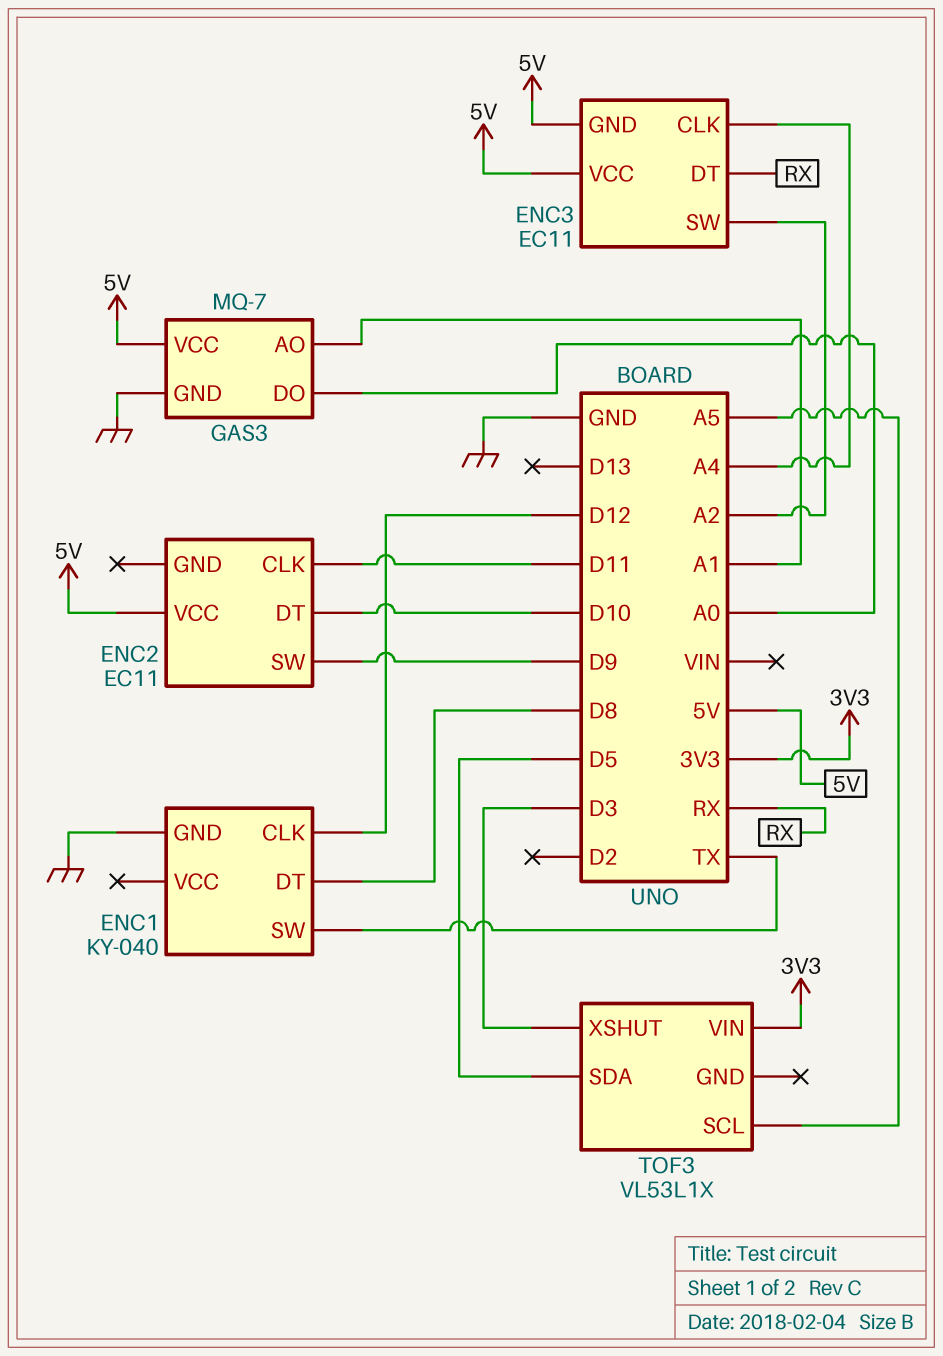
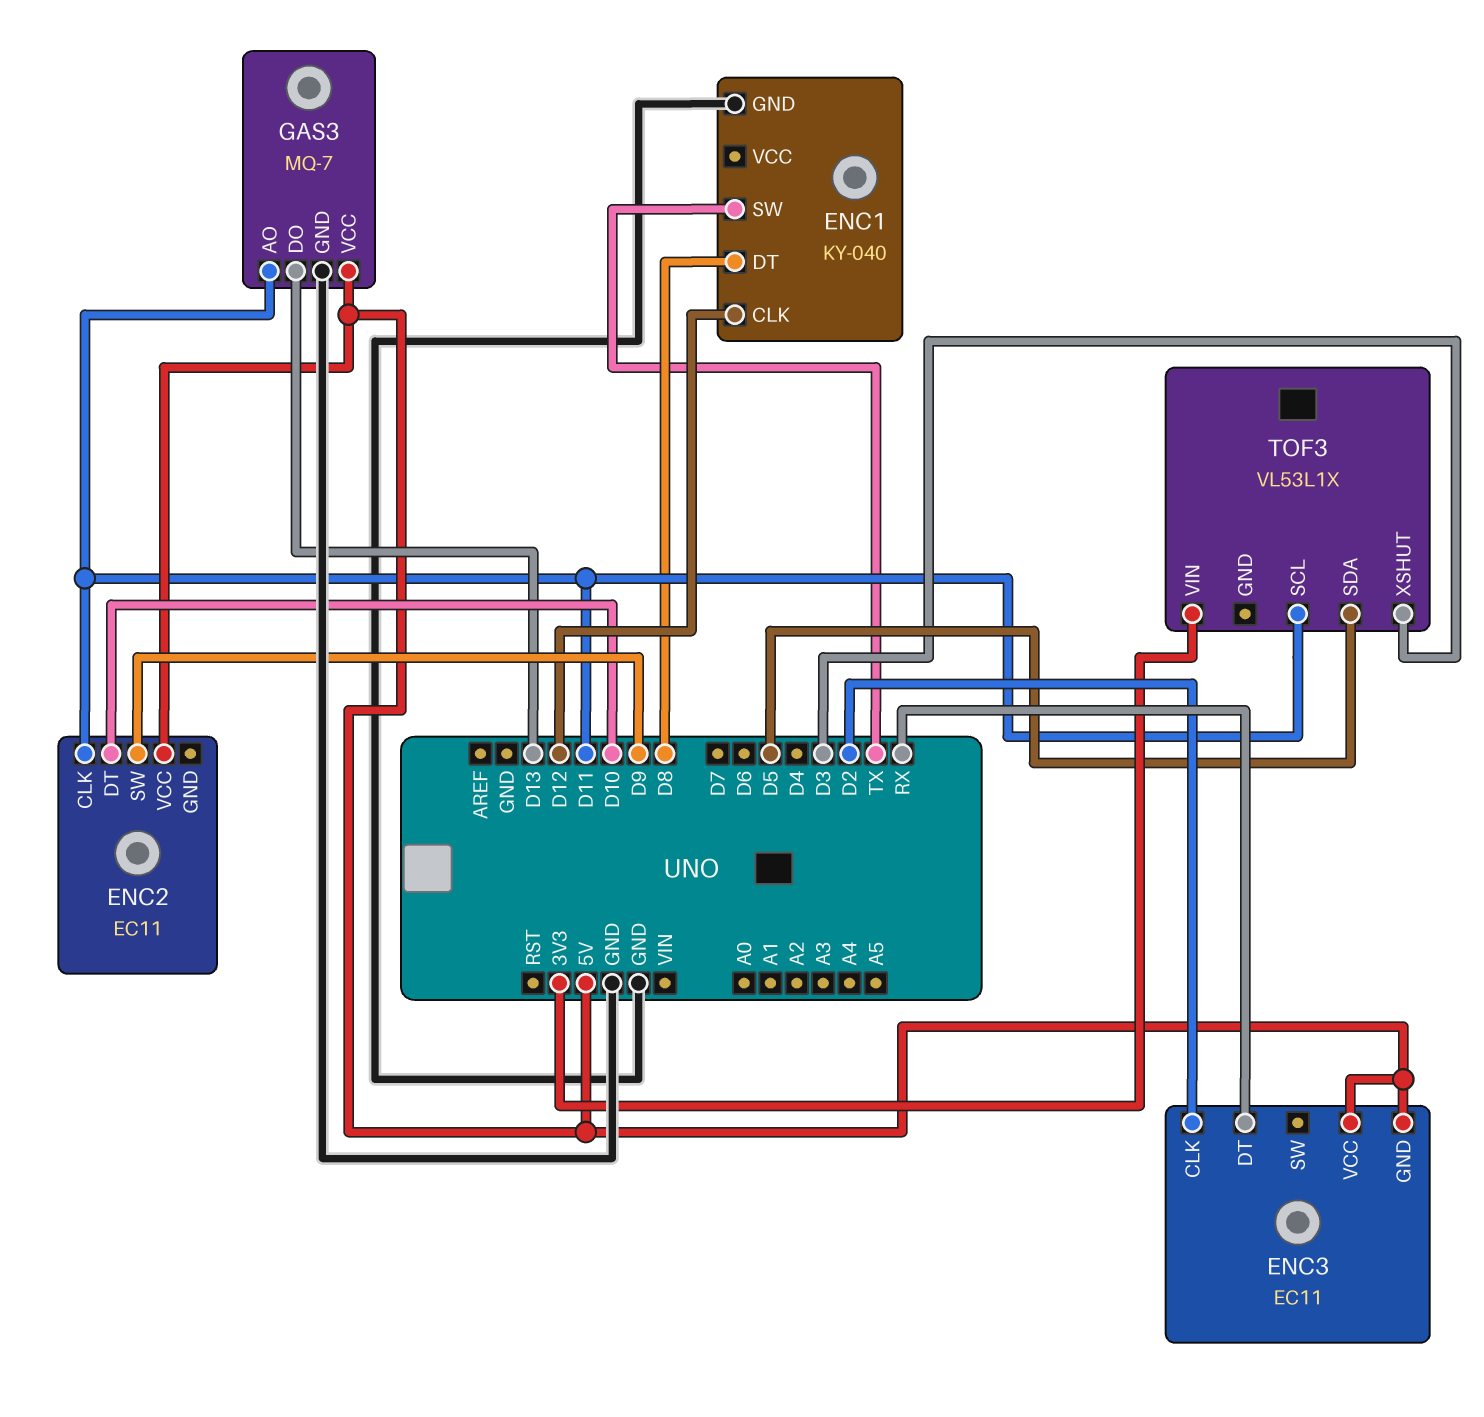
ENC3 pin CLK: A4 -> D2
ENC3 pin SW: A2 -> none
GAS3 pin AO: A1 -> D11
GAS3 pin DO: A0 -> D13
TOF3 pin SCL: A5 -> D11

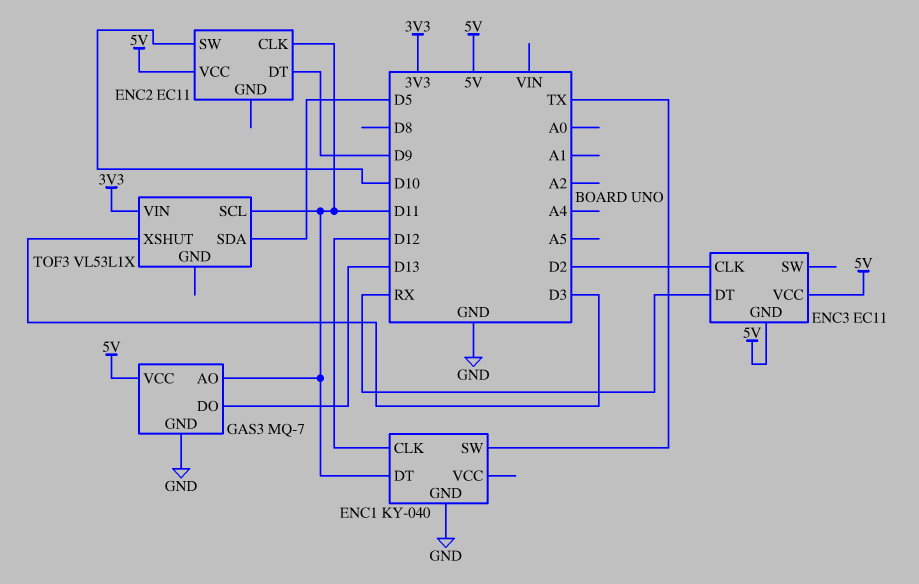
ENC1 pin DT: D8 -> D11
ENC2 pin DT: D10 -> D9
ENC2 pin SW: D9 -> D10

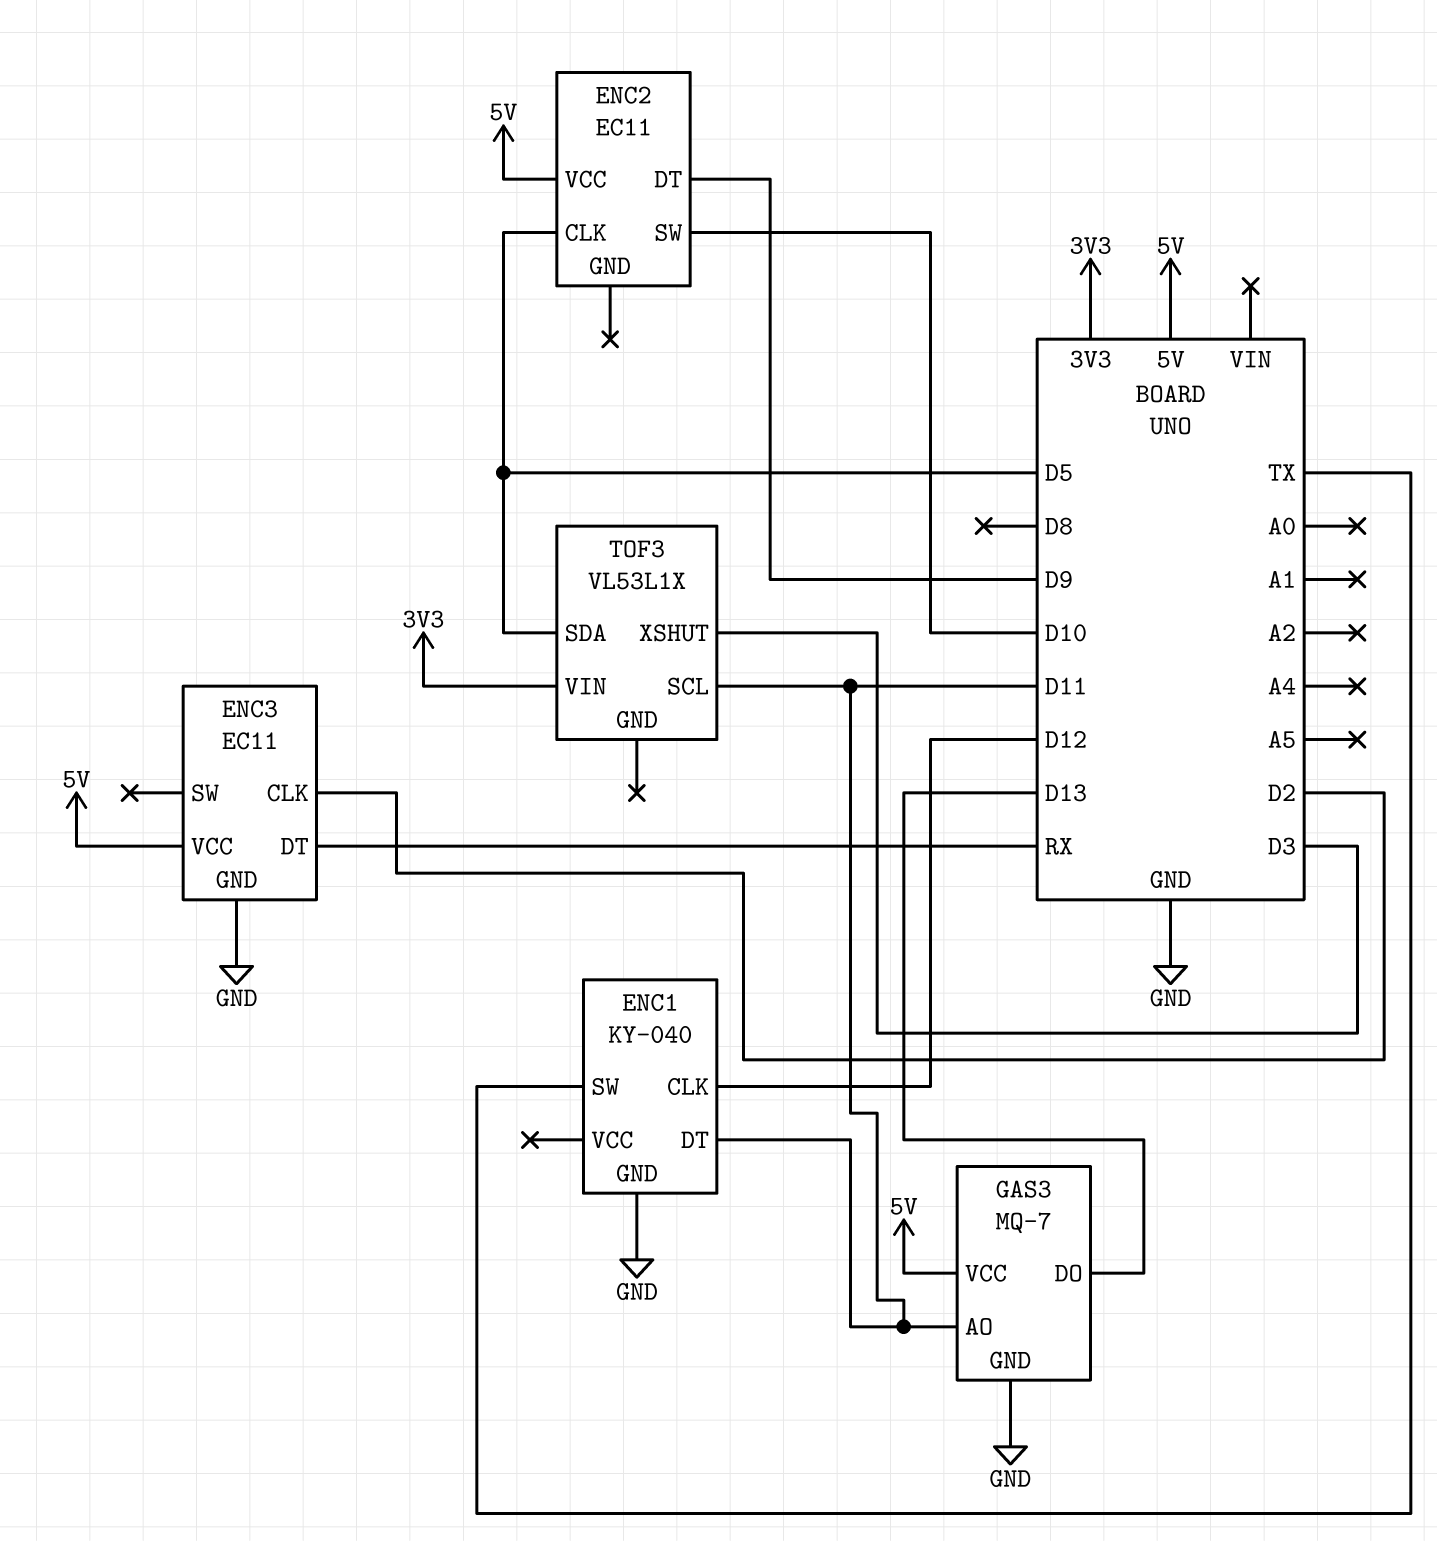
ENC2 pin CLK: D11 -> D5
ENC3 pin GND: 5V -> GND

